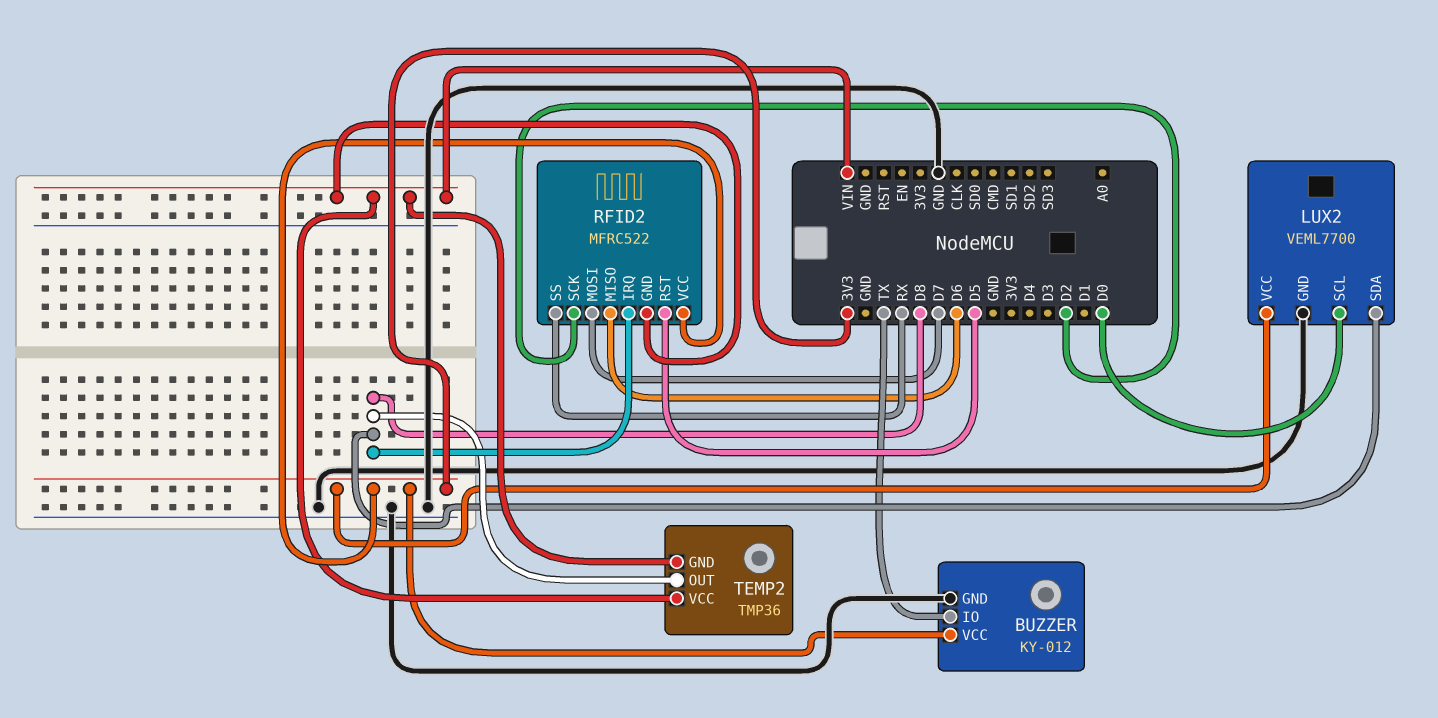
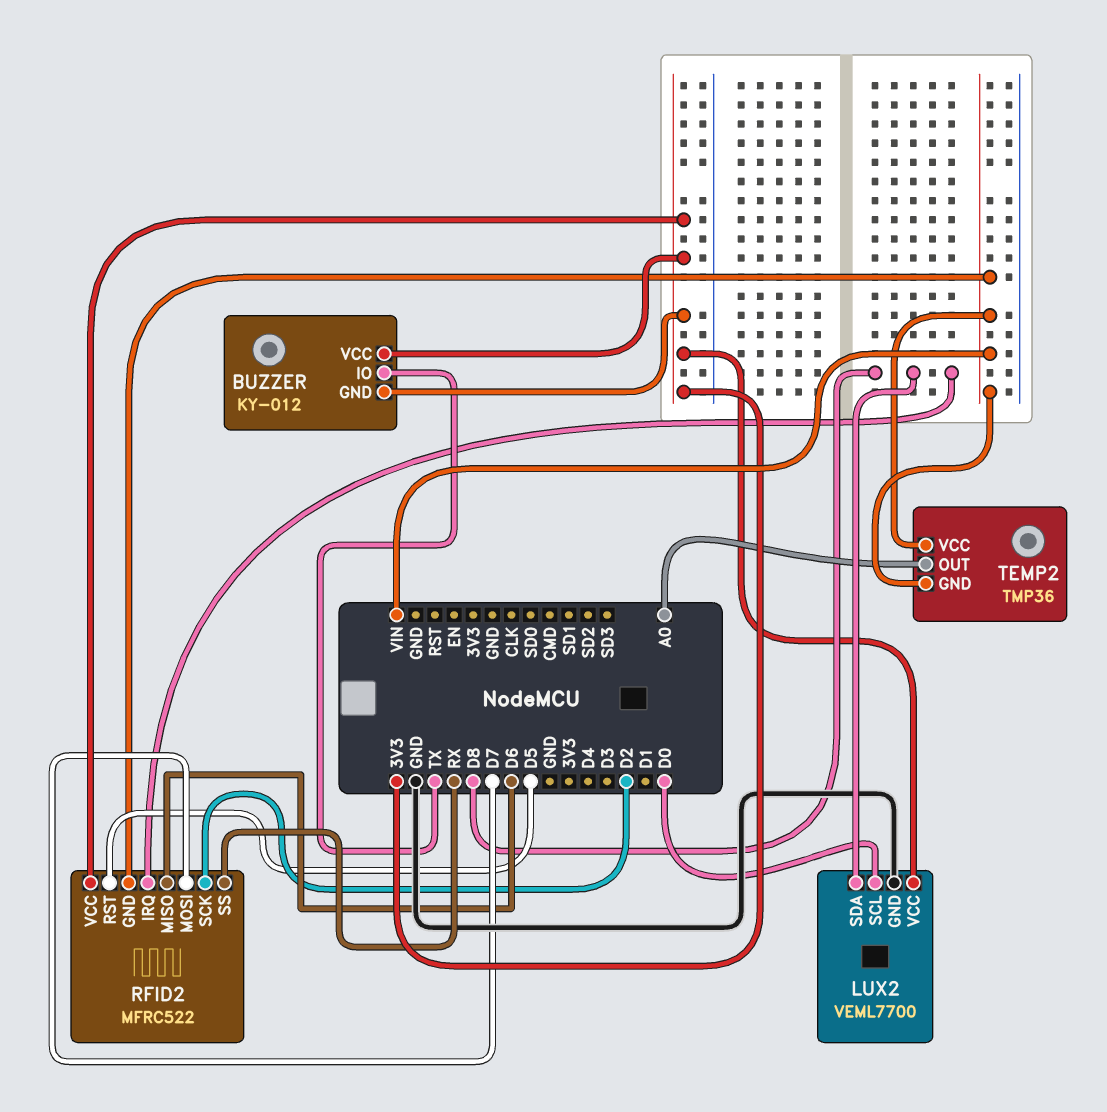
BUZZER pin GND: GND -> 3V3
TEMP2 pin OUT: D8 -> A0

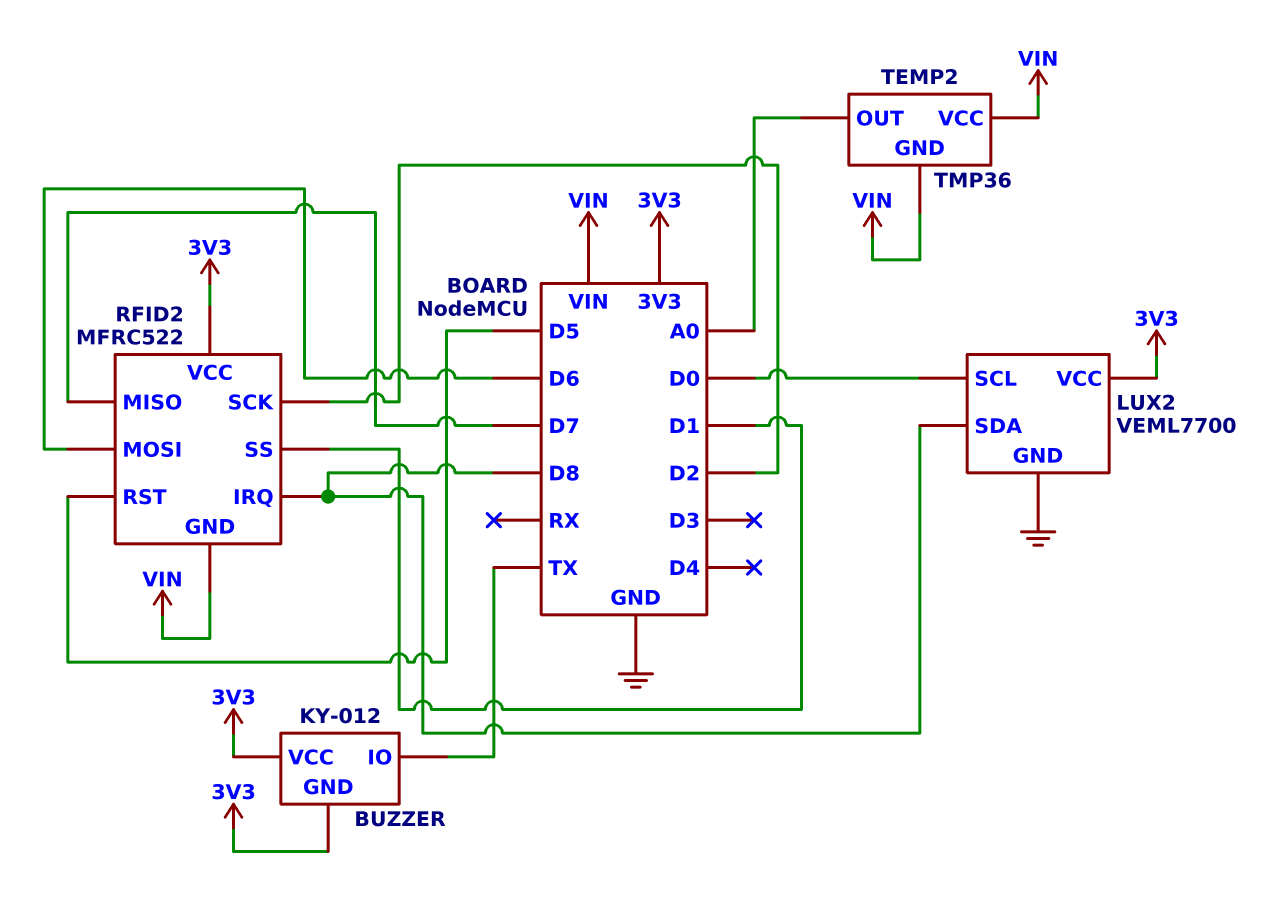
RFID2 pin MISO: D6 -> D7
RFID2 pin MOSI: D7 -> D6
RFID2 pin SS: RX -> D1

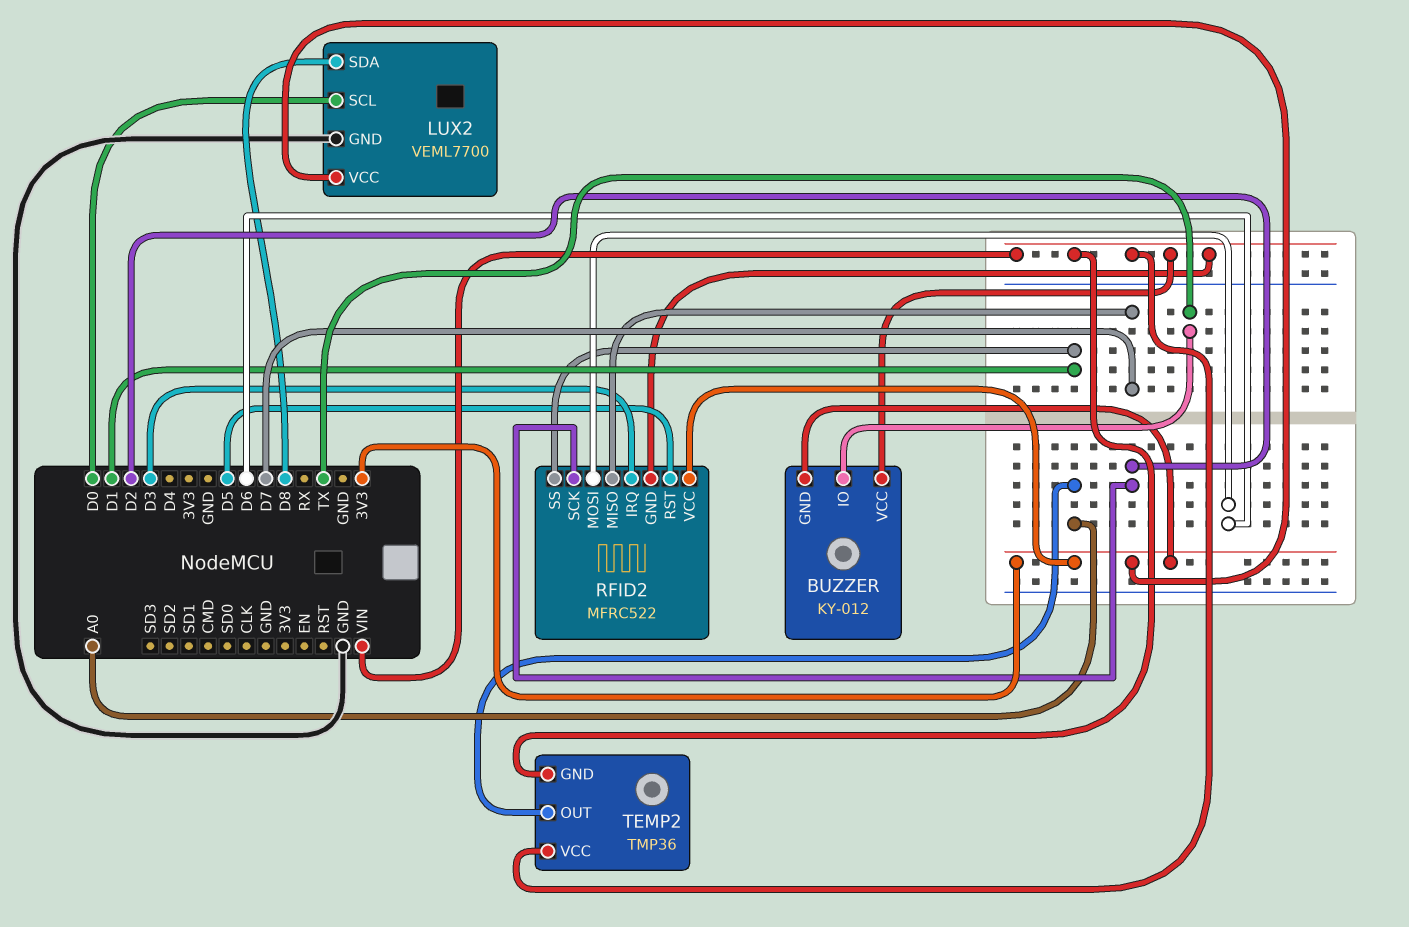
BUZZER pin VCC: 3V3 -> VIN
RFID2 pin IRQ: D8 -> D3

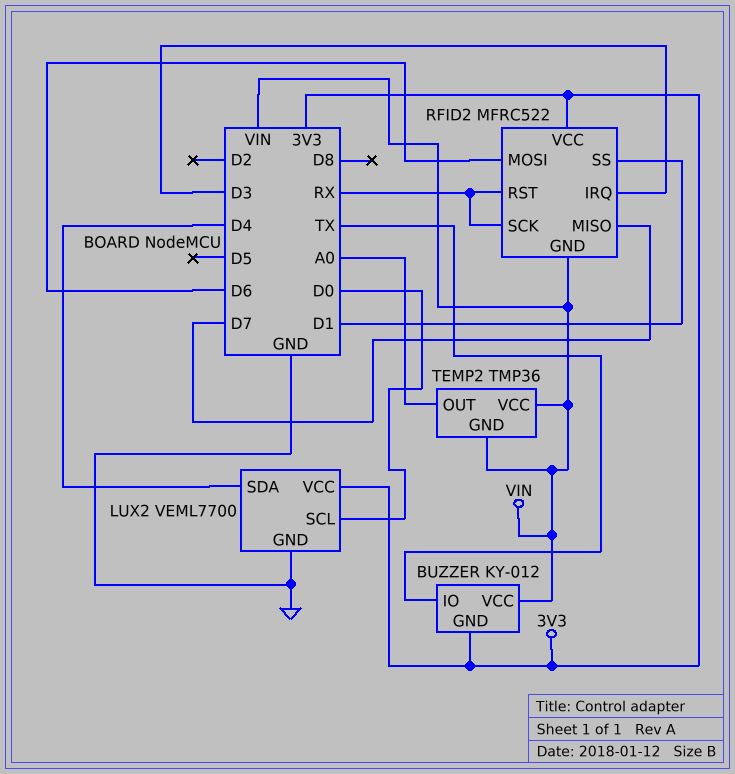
LUX2 pin SDA: D8 -> D4
RFID2 pin RST: D5 -> RX
RFID2 pin SCK: D2 -> RX

